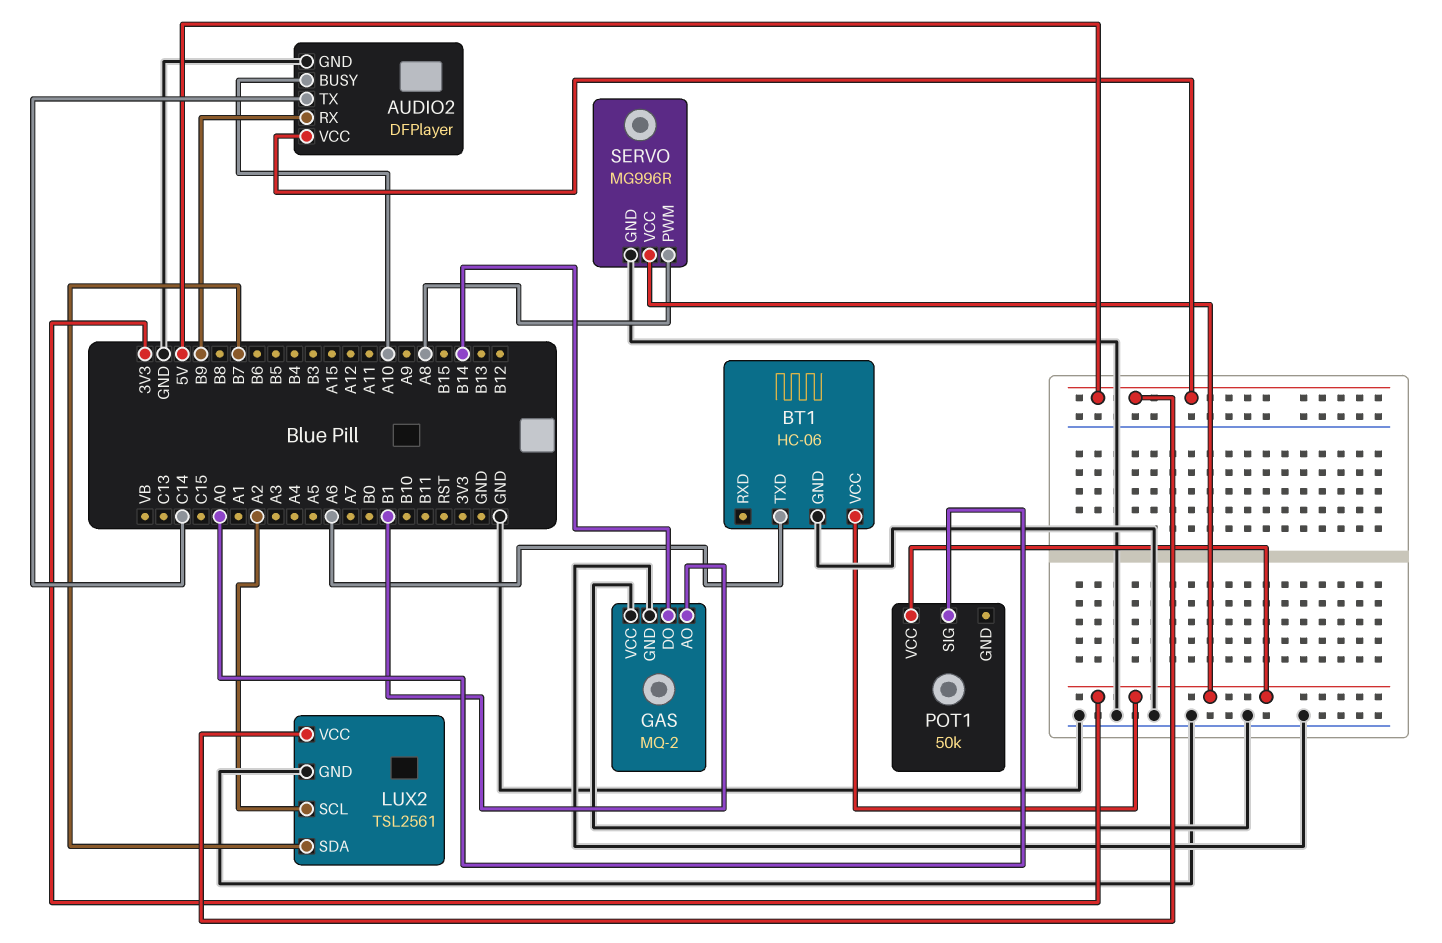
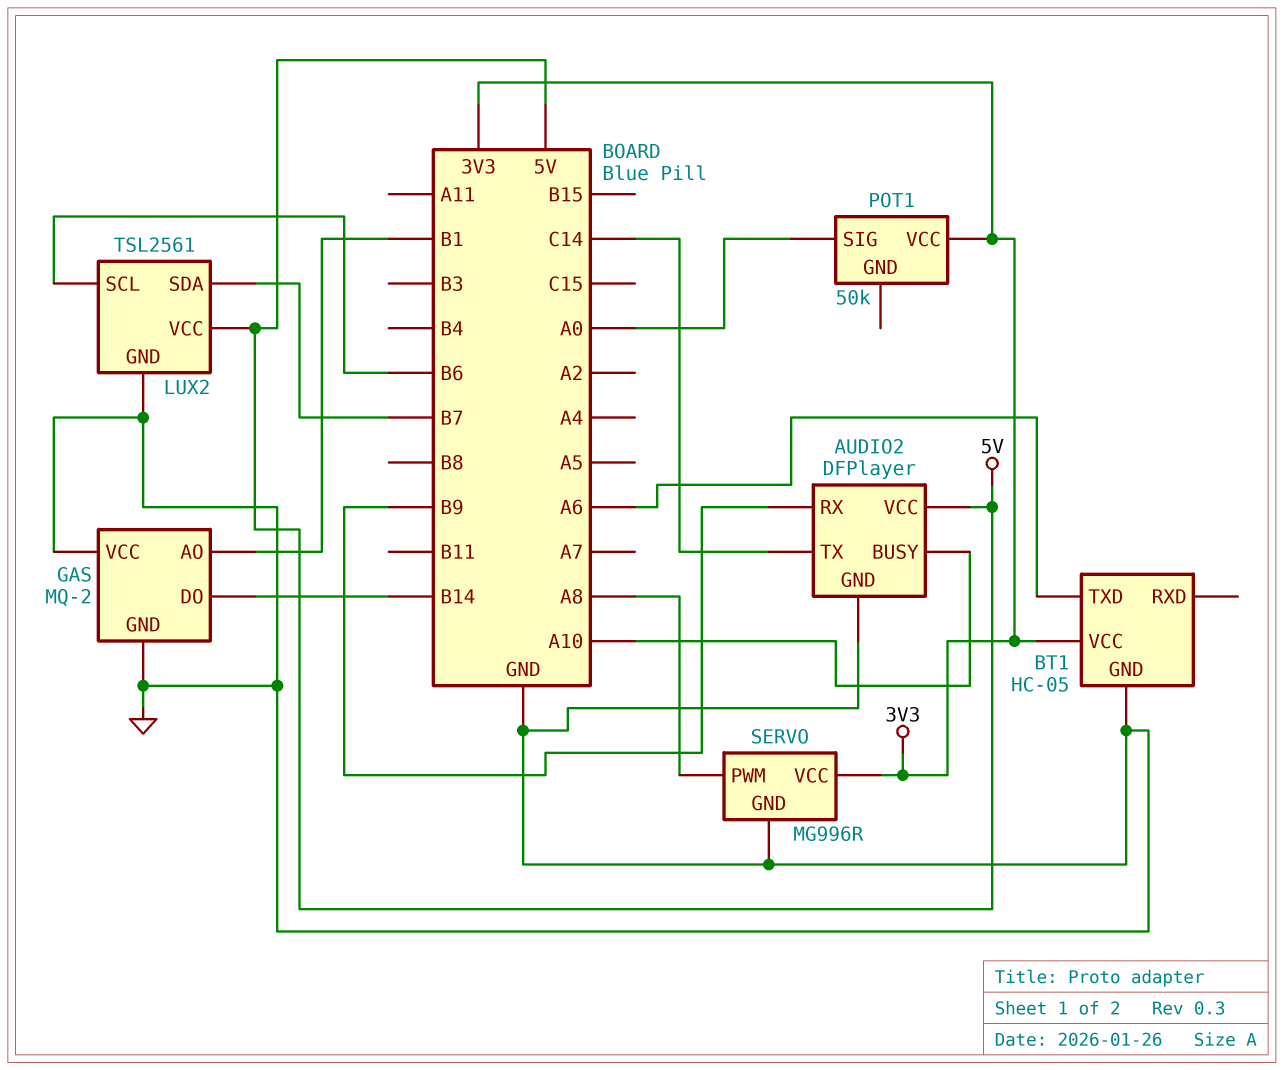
BT1: HC-06 -> HC-05
LUX2 pin SCL: A2 -> B6

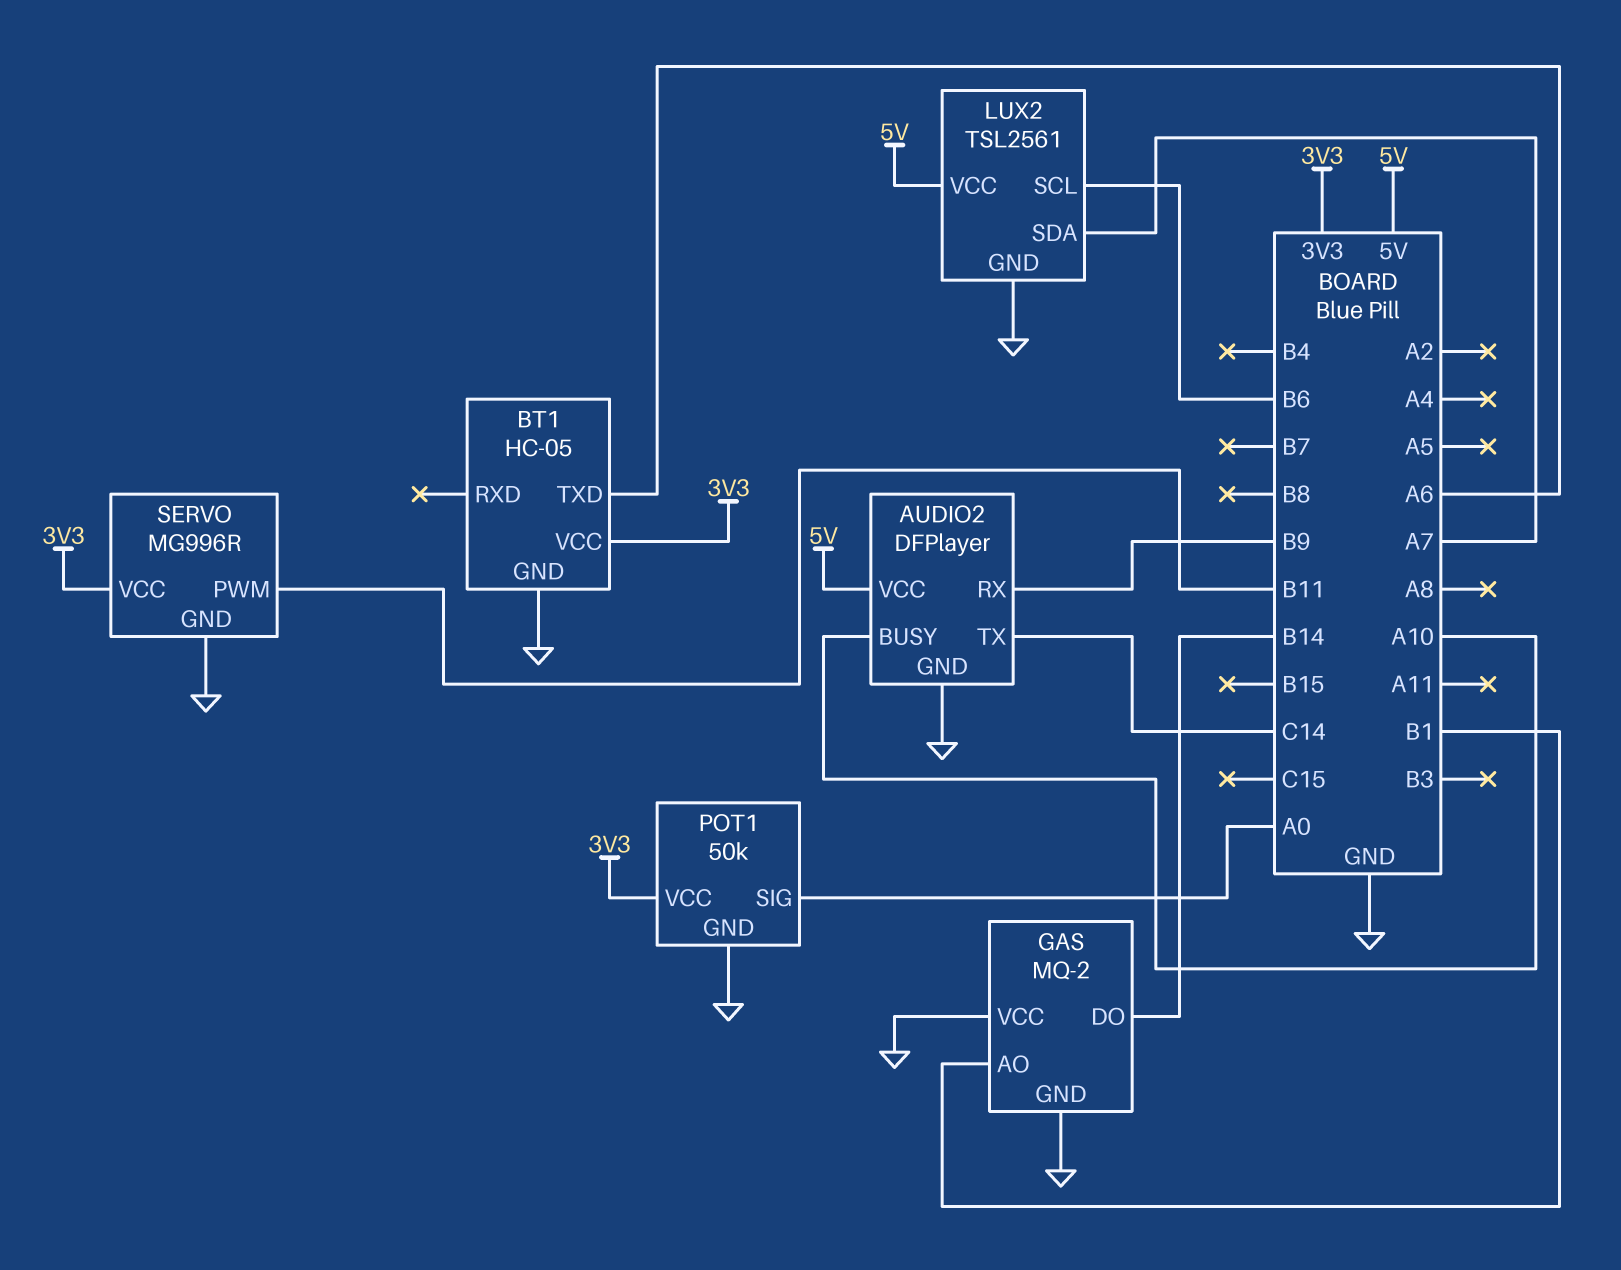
LUX2 pin SDA: B7 -> A7
POT1 pin GND: none -> GND
SERVO pin PWM: A8 -> B11

